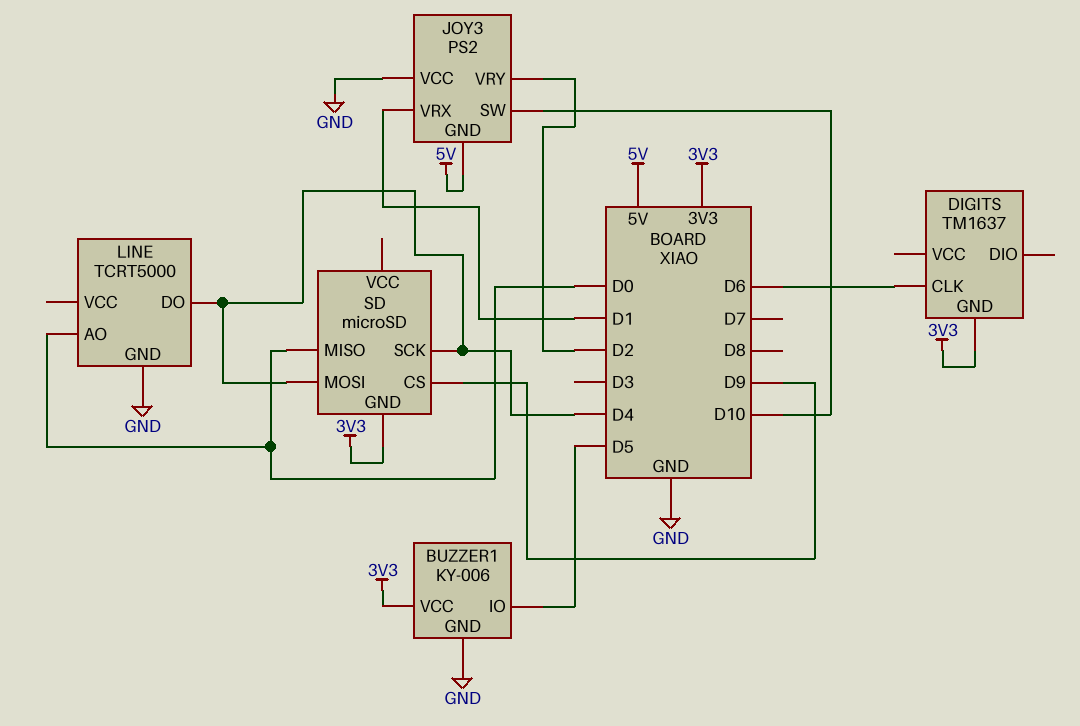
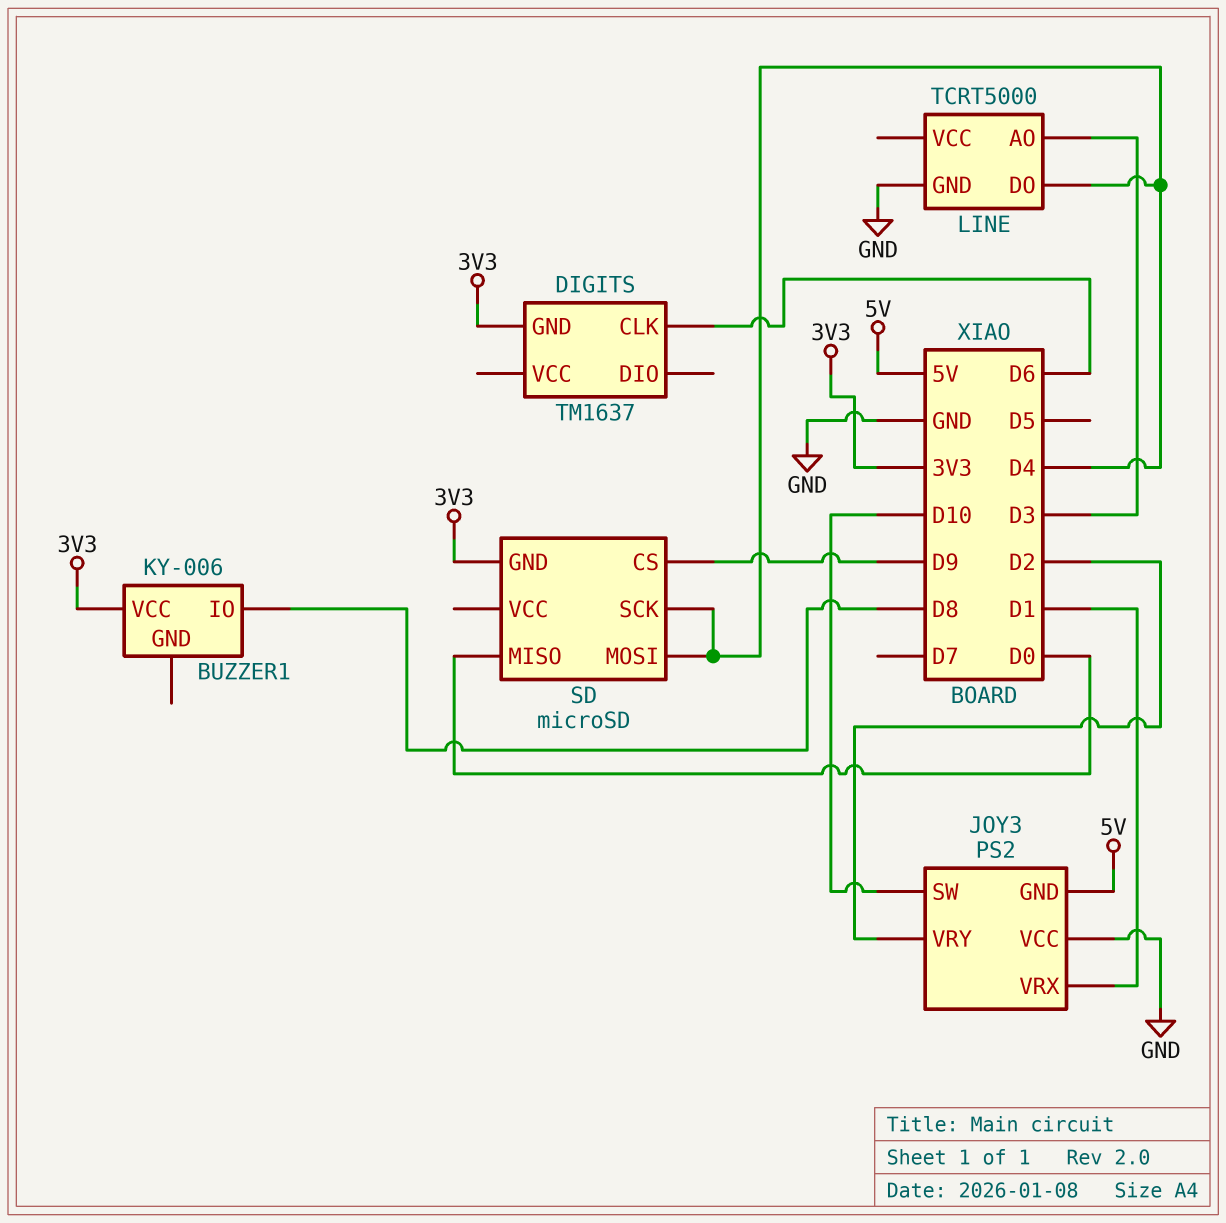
BUZZER1 pin GND: GND -> none
BUZZER1 pin IO: D5 -> D8
LINE pin AO: D0 -> D3

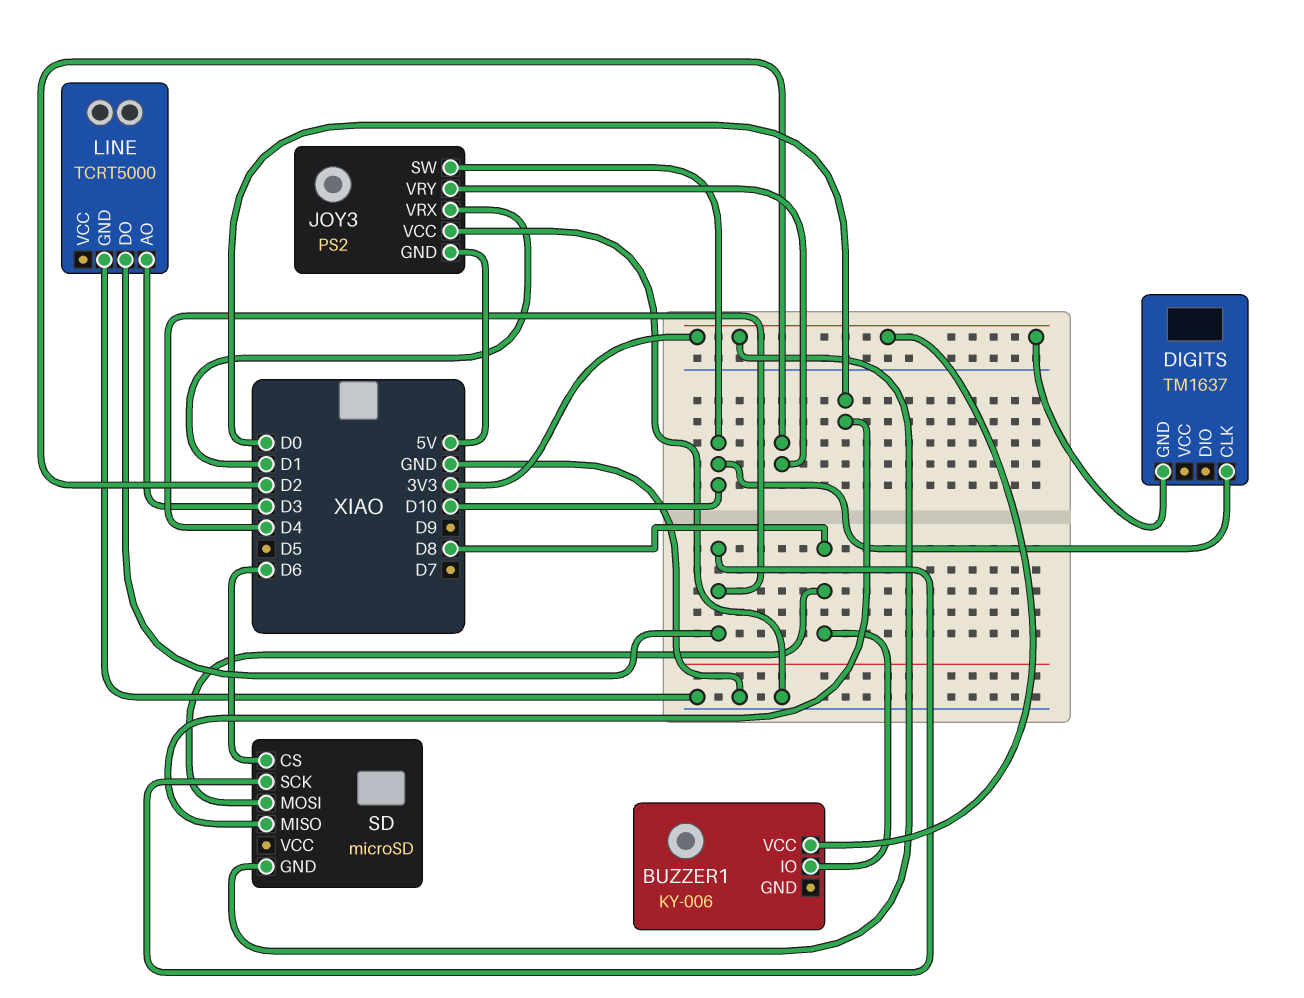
DIGITS pin CLK: D6 -> D10
SD pin CS: D9 -> D6
SD pin MOSI: D4 -> D8

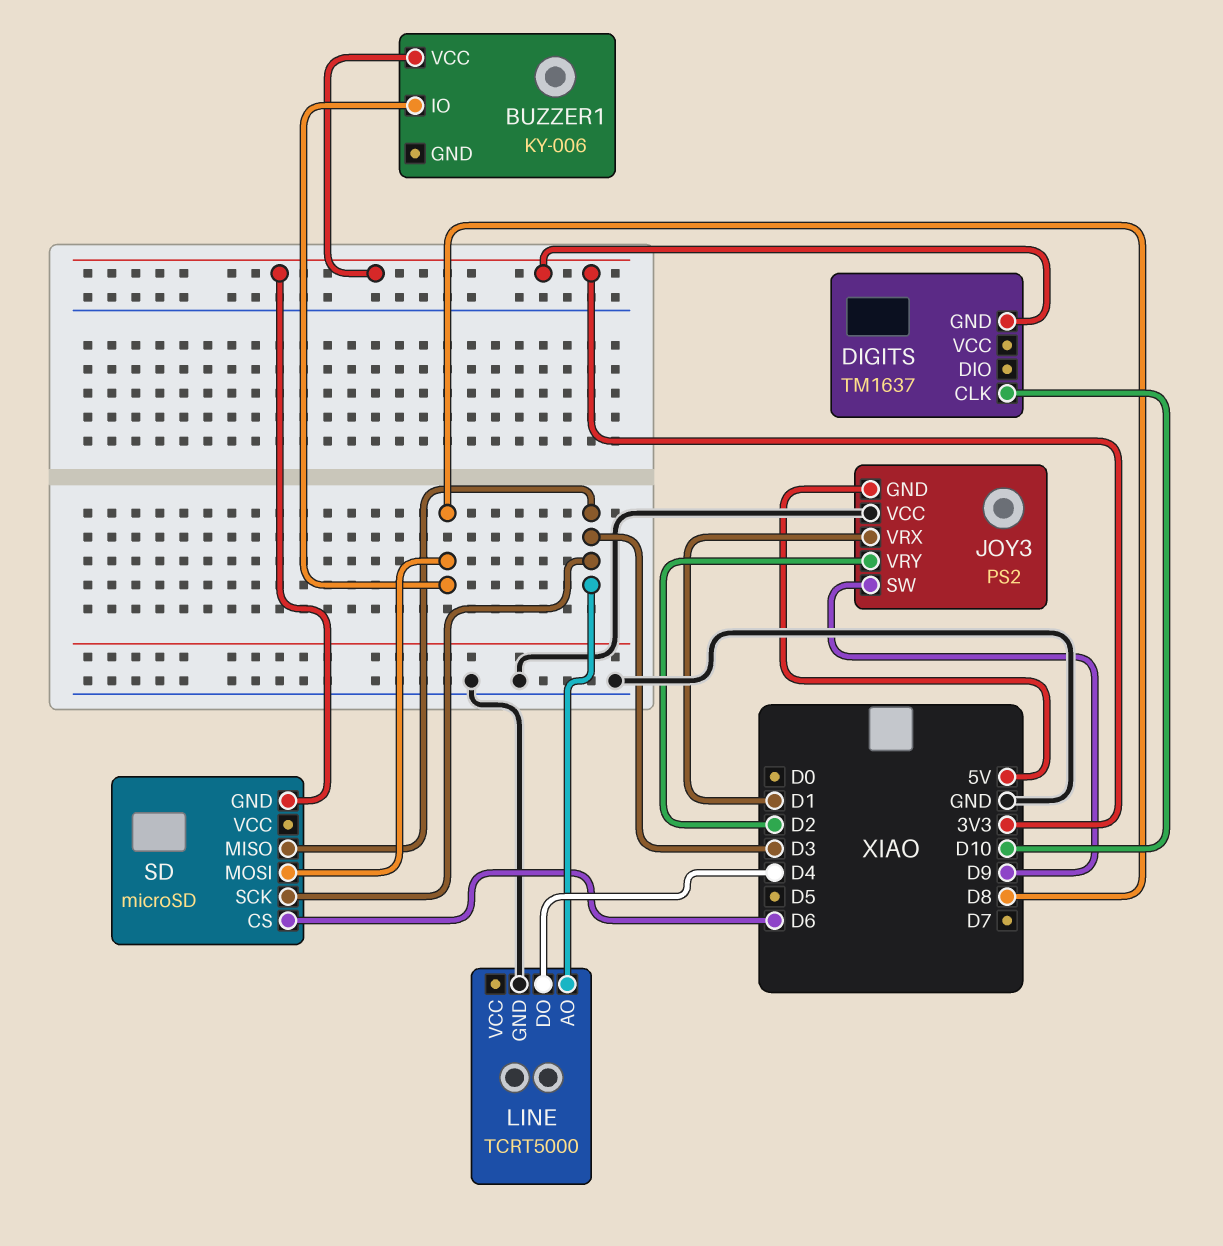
JOY3 pin SW: D10 -> D9
SD pin MISO: D0 -> D3
SD pin SCK: D4 -> D3

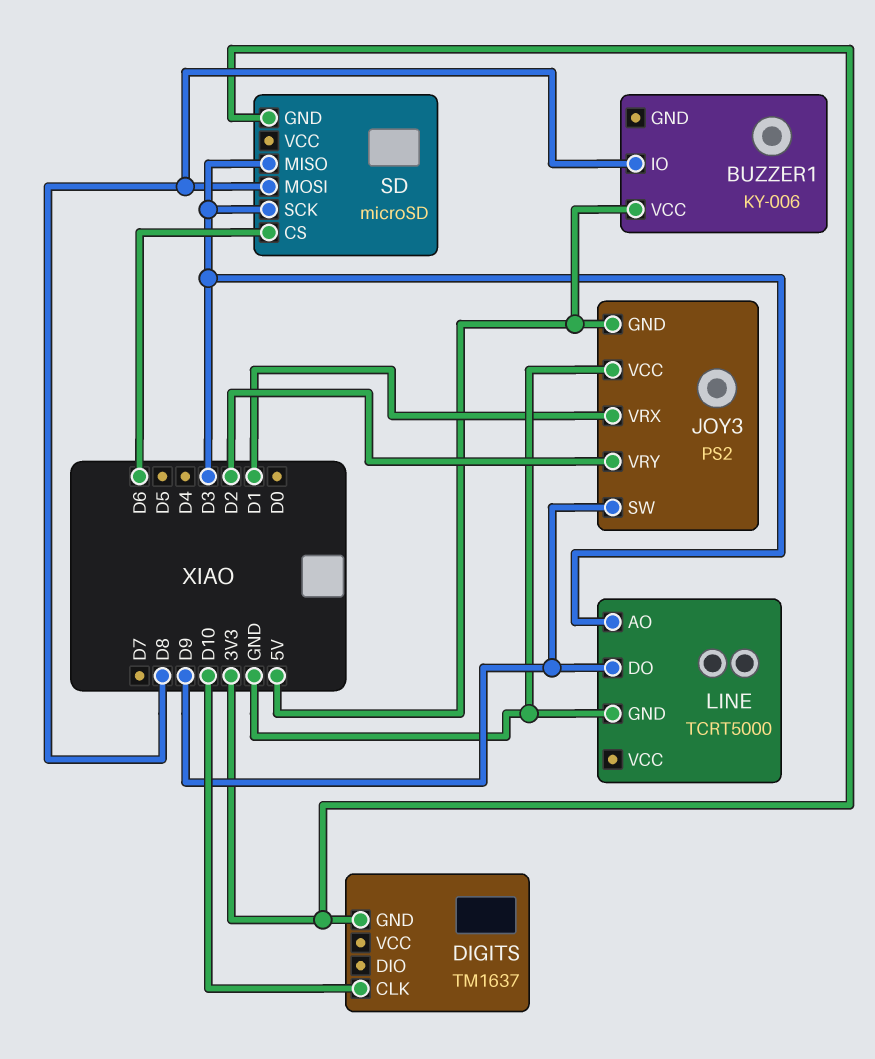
BUZZER1 pin VCC: 3V3 -> 5V
LINE pin DO: D4 -> D9

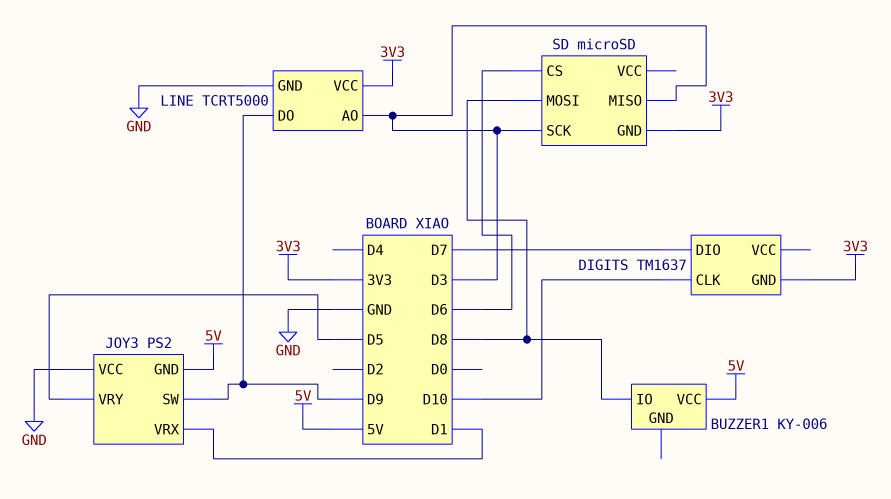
DIGITS pin DIO: none -> D7
JOY3 pin VRY: D2 -> D5
LINE pin VCC: none -> 3V3

